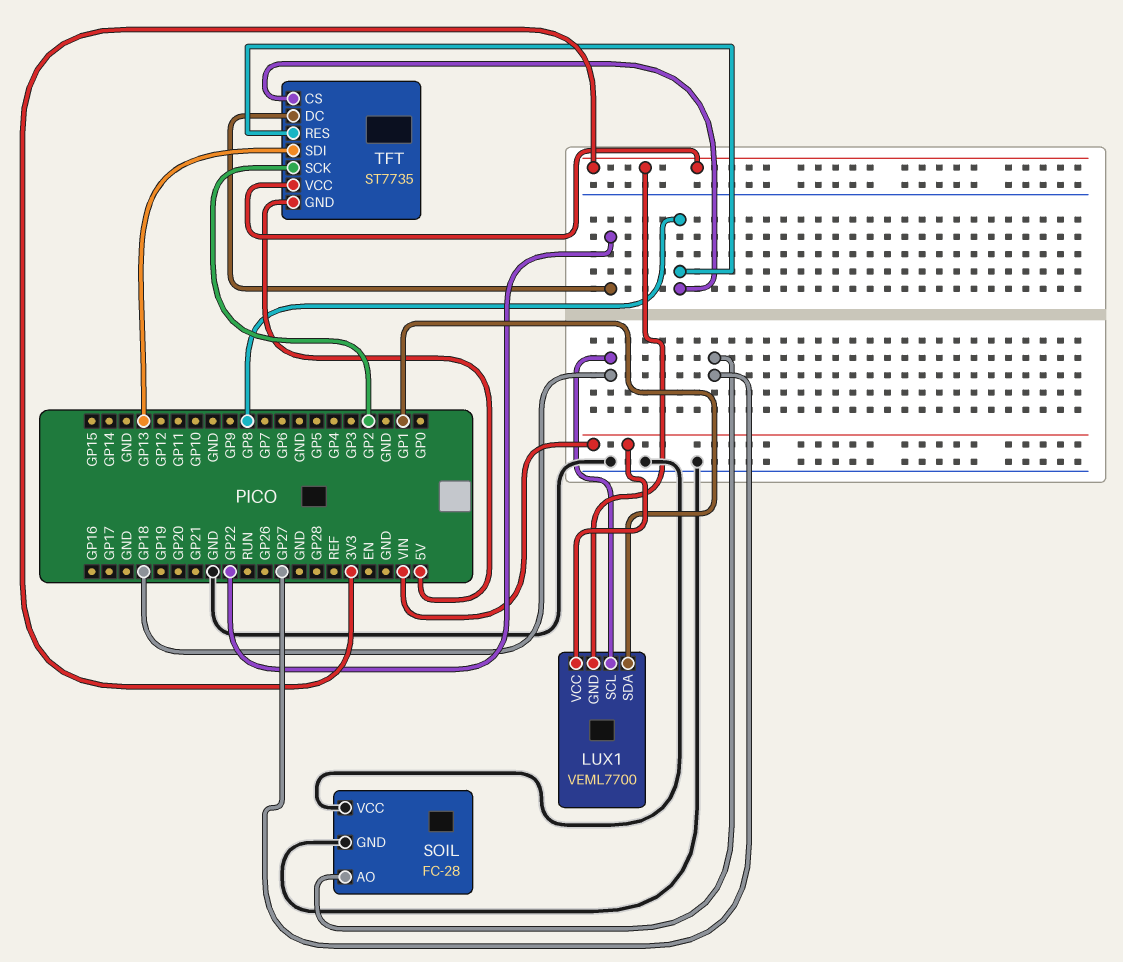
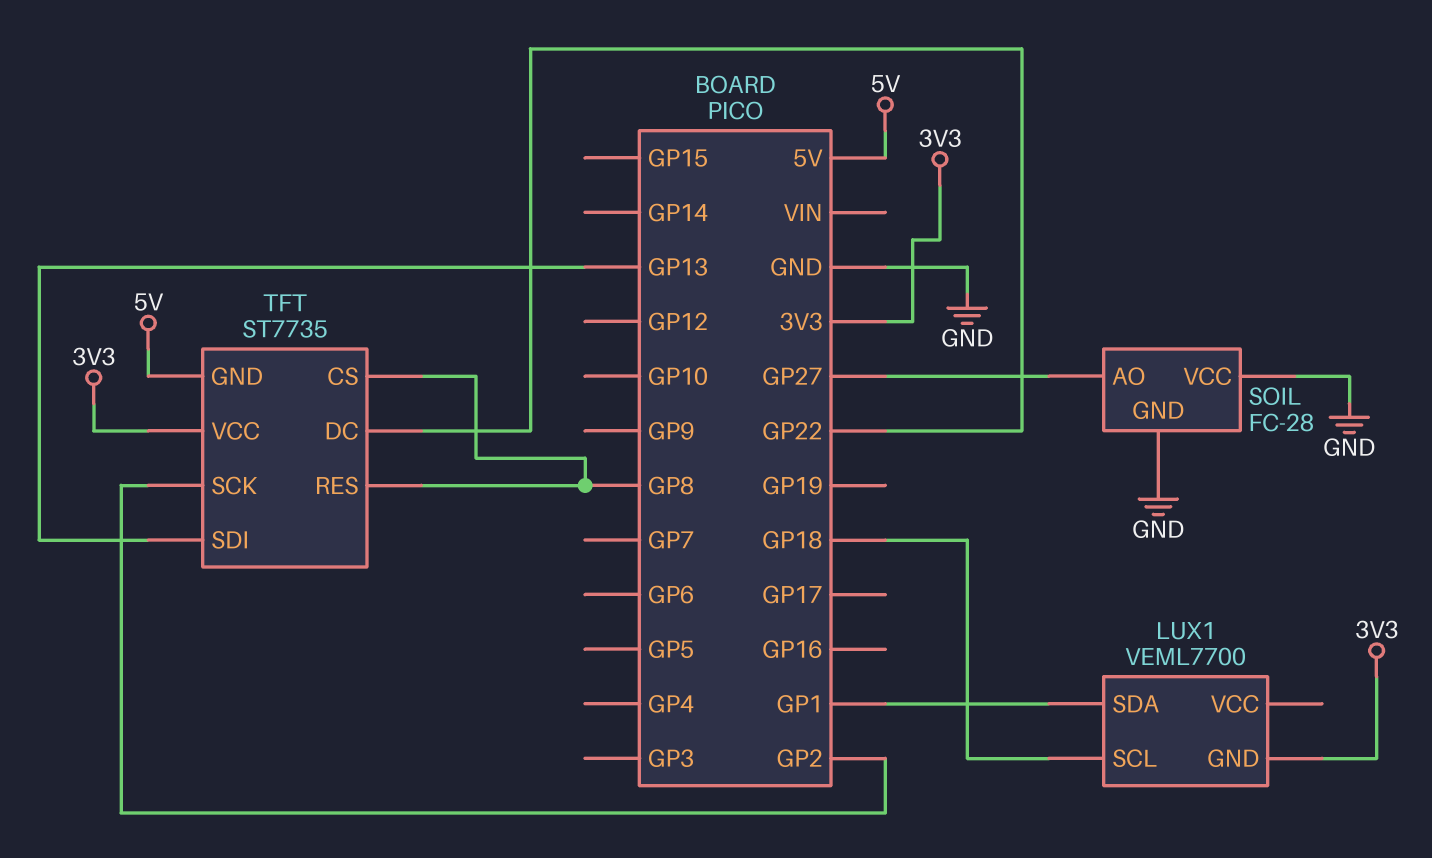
LUX1 pin VCC: VIN -> none

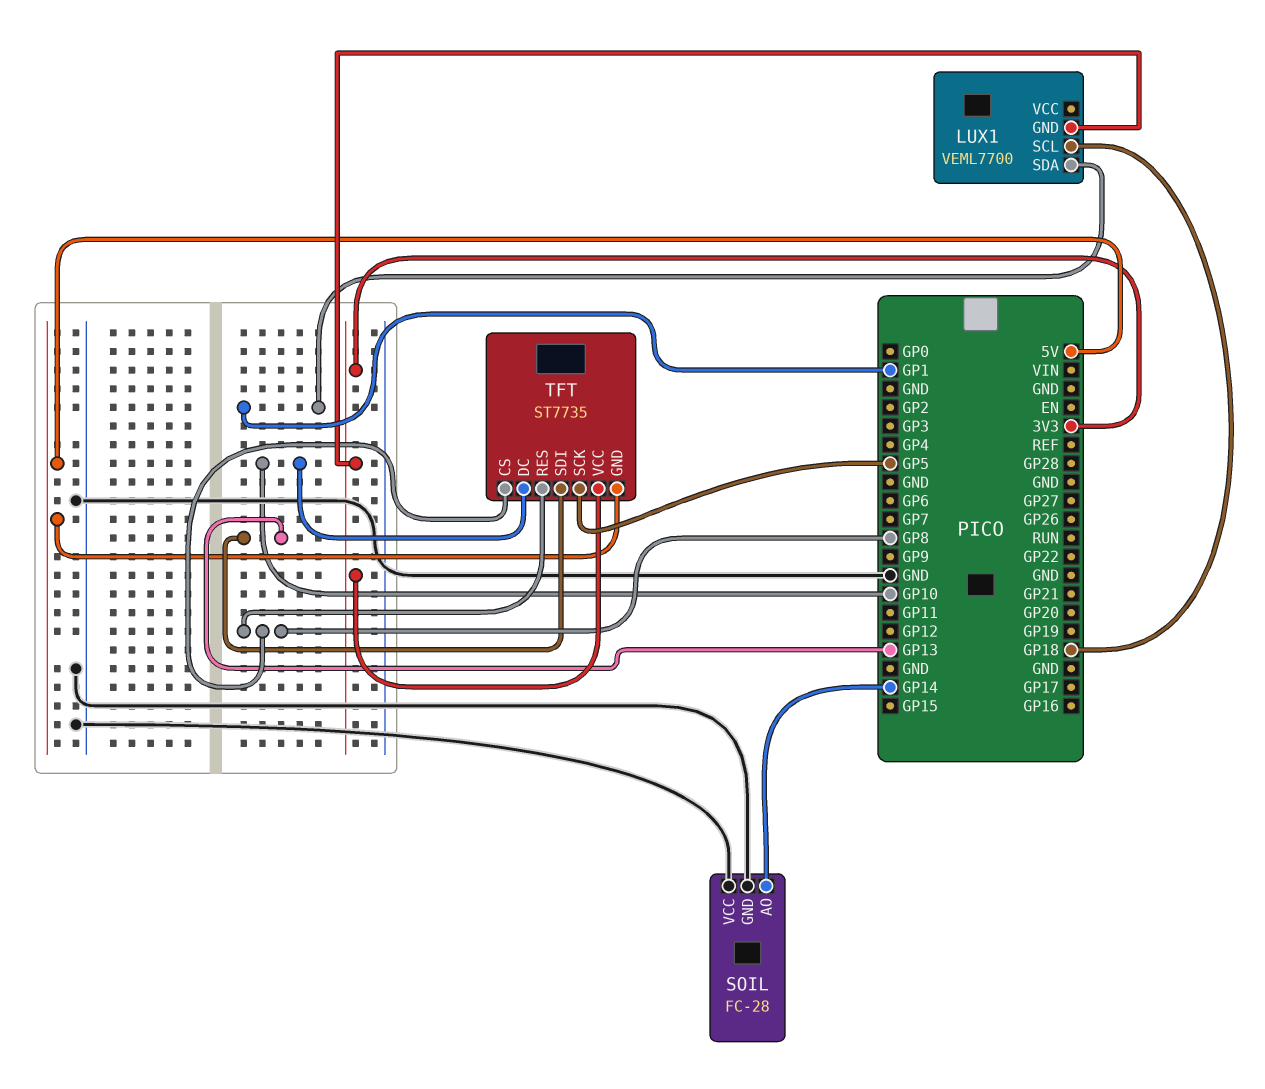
SOIL pin AO: GP27 -> GP14
TFT pin DC: GP22 -> GP10
TFT pin SCK: GP2 -> GP5

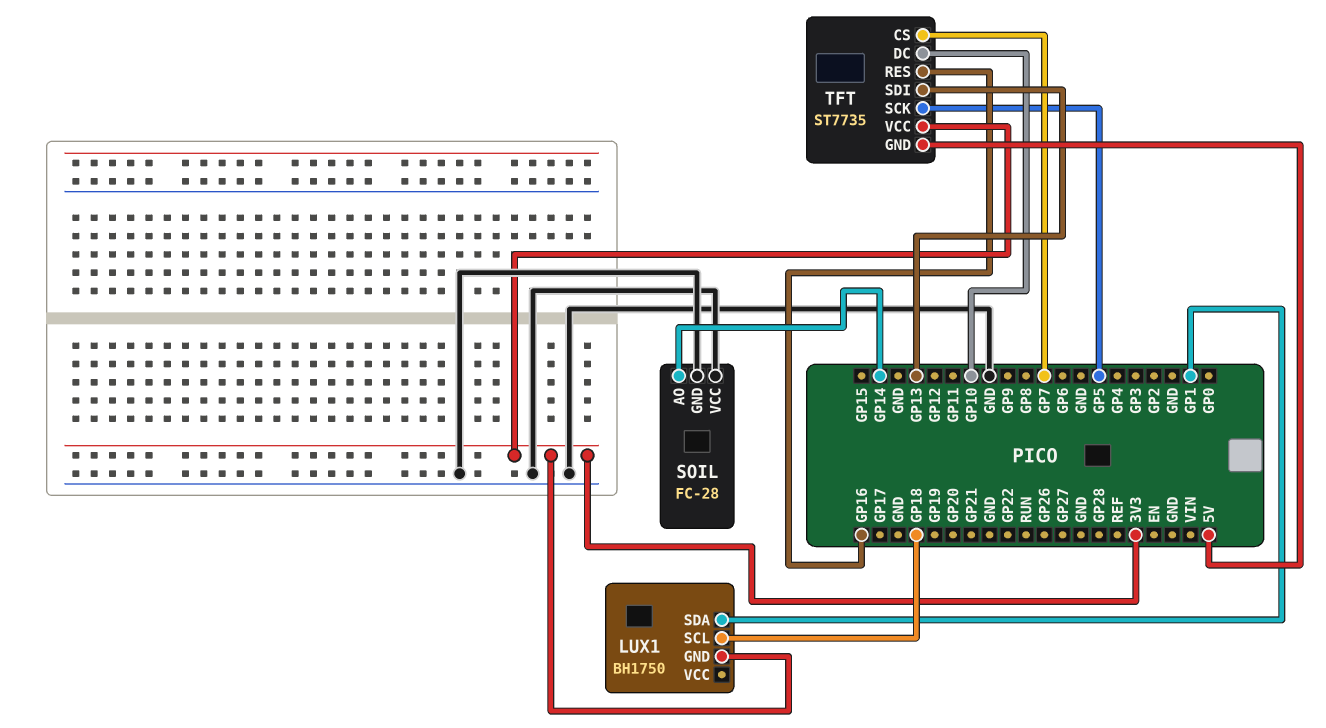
LUX1: VEML7700 -> BH1750
TFT pin CS: GP8 -> GP7
TFT pin RES: GP8 -> GP16

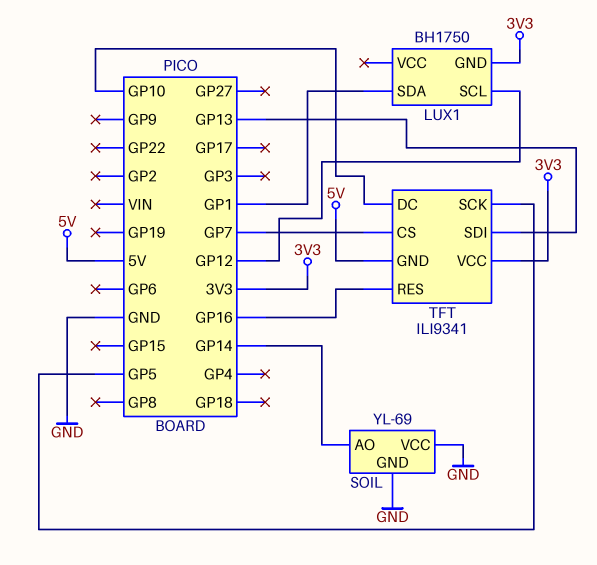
LUX1 pin SCL: GP18 -> GP12
SOIL: FC-28 -> YL-69
TFT: ST7735 -> ILI9341

